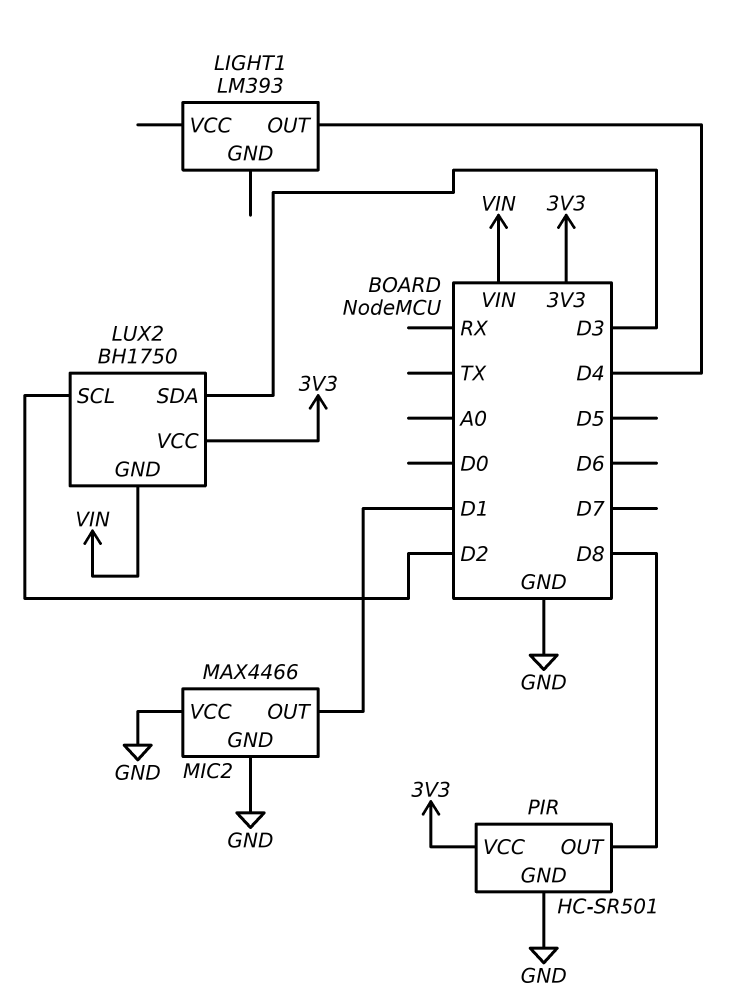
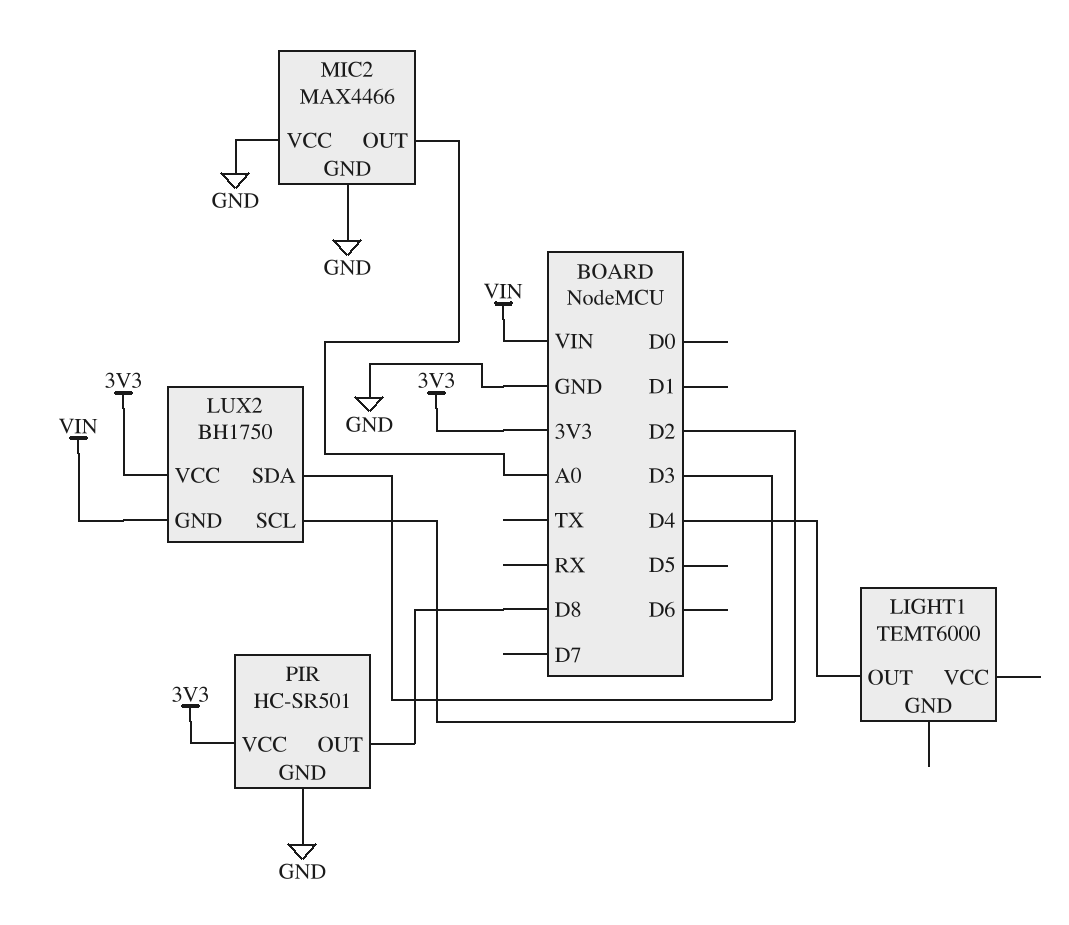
LIGHT1: LM393 -> TEMT6000
MIC2 pin OUT: D1 -> A0

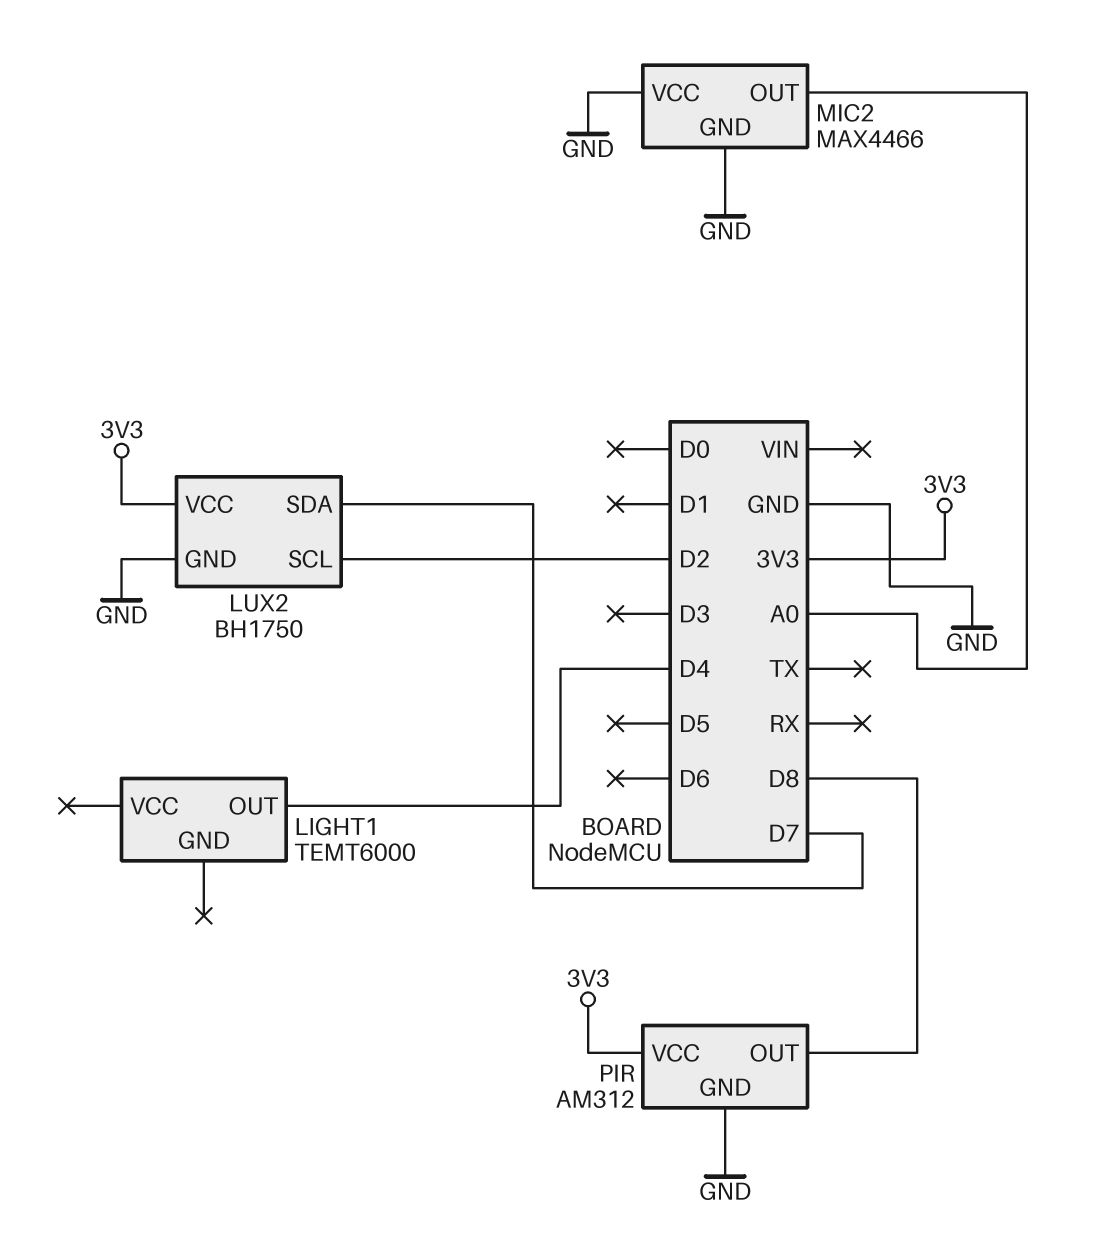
LUX2 pin GND: VIN -> GND
LUX2 pin SDA: D3 -> D7
PIR: HC-SR501 -> AM312

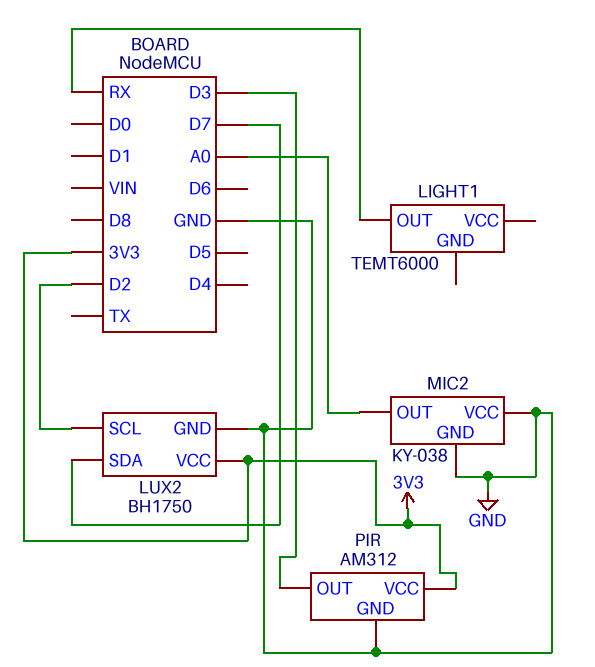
LIGHT1 pin OUT: D4 -> RX
MIC2: MAX4466 -> KY-038
PIR pin OUT: D8 -> D3

